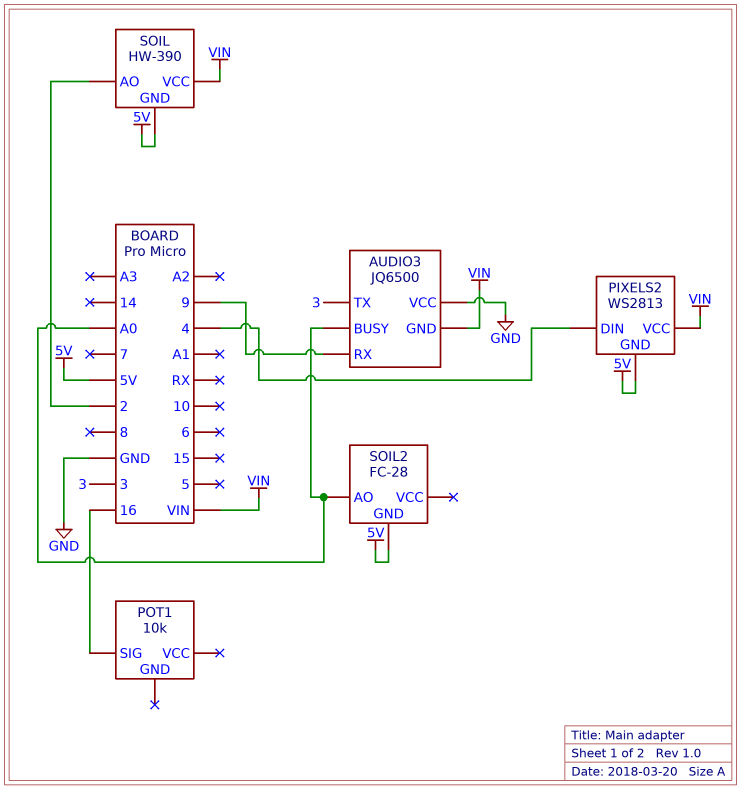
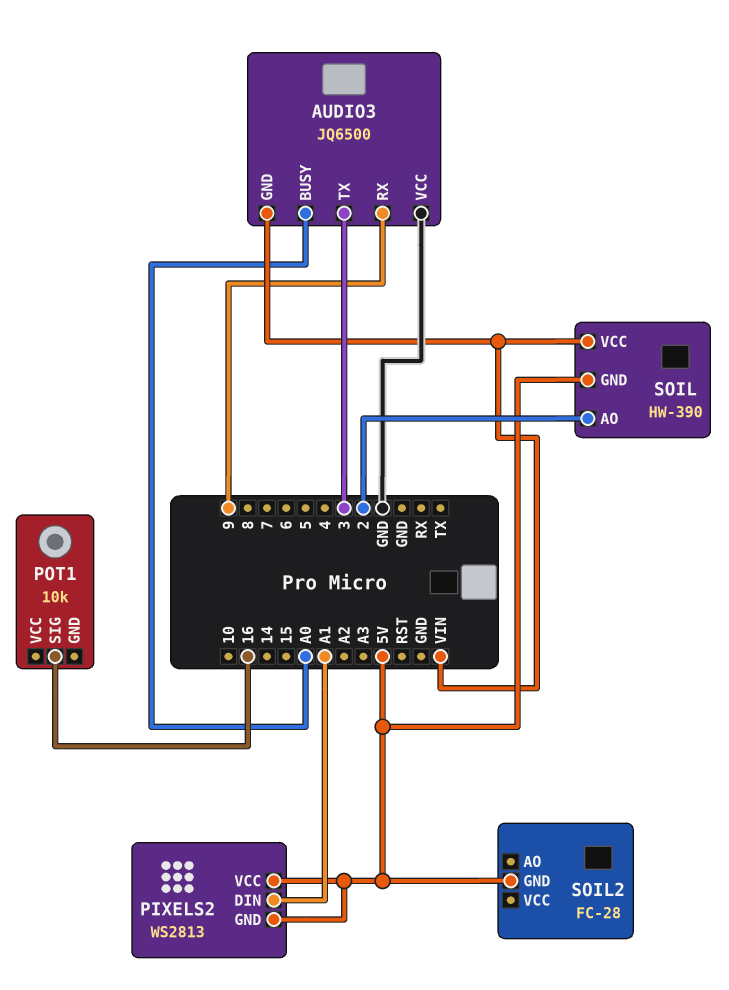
PIXELS2 pin DIN: 4 -> A1
PIXELS2 pin VCC: VIN -> 5V
SOIL2 pin AO: A0 -> none

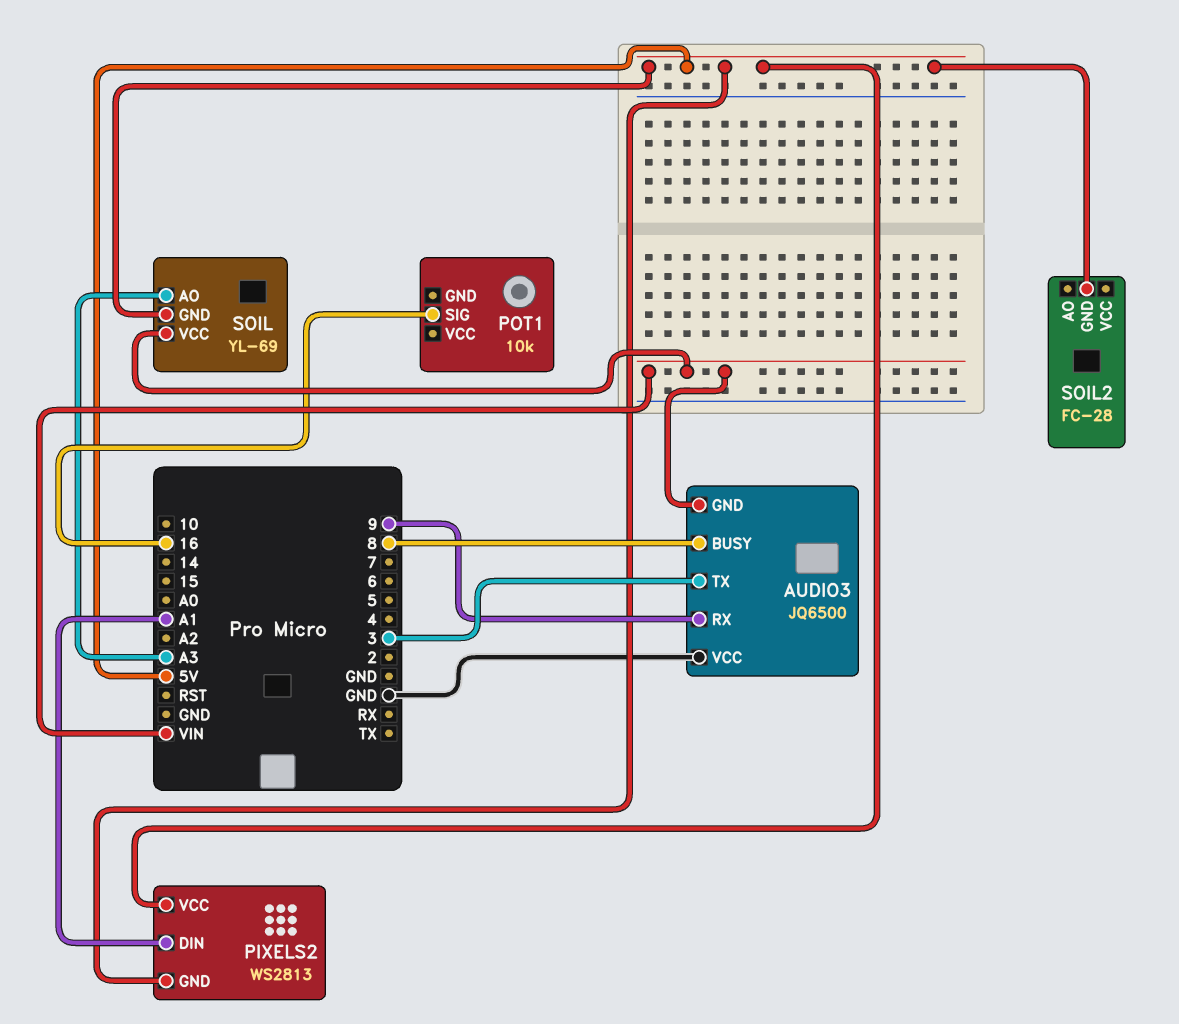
AUDIO3 pin BUSY: A0 -> 8
SOIL: HW-390 -> YL-69
SOIL pin AO: 2 -> A3

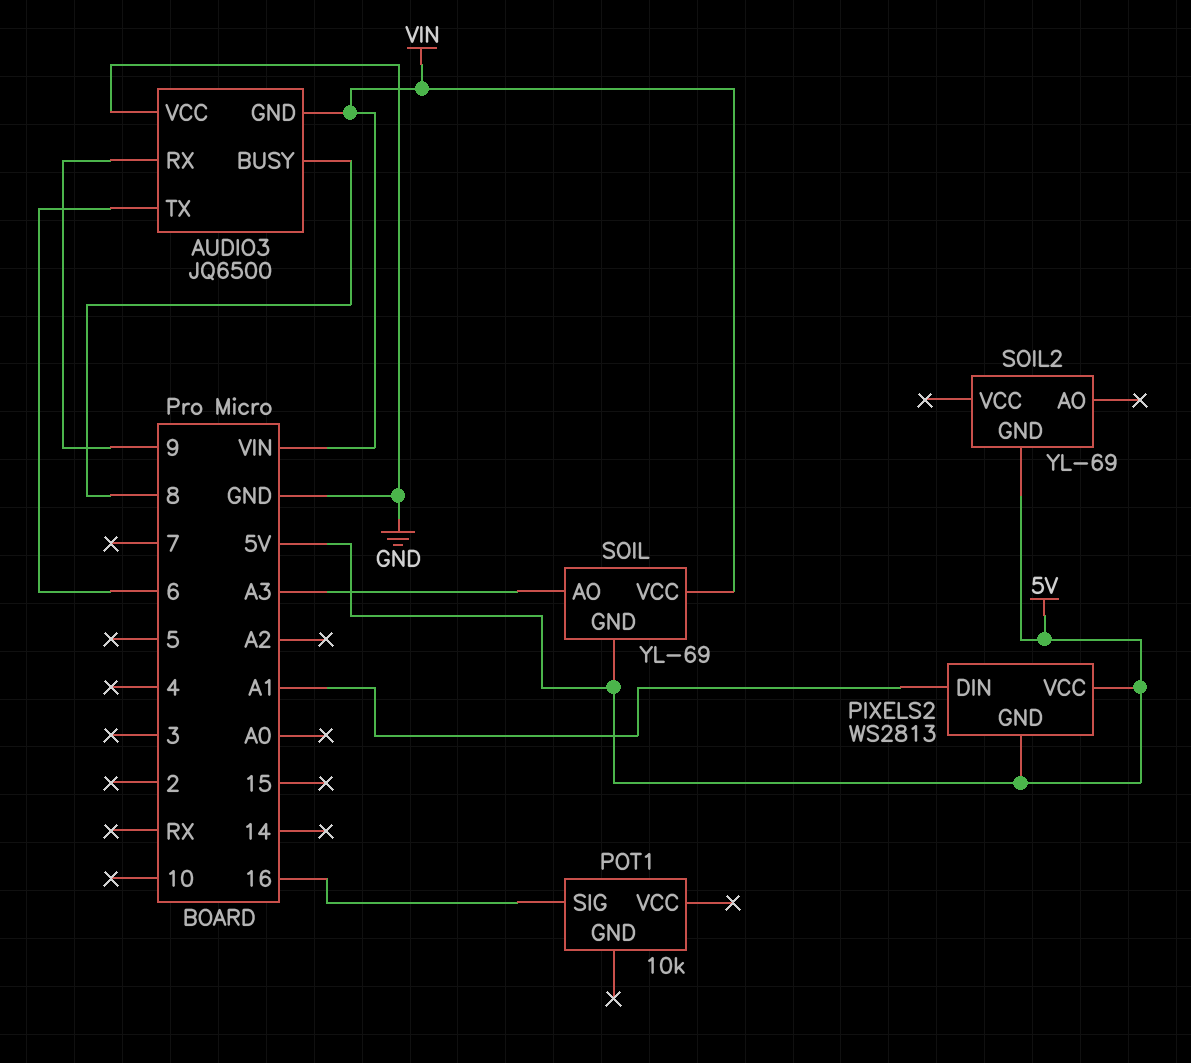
AUDIO3 pin TX: 3 -> 6
SOIL2: FC-28 -> YL-69

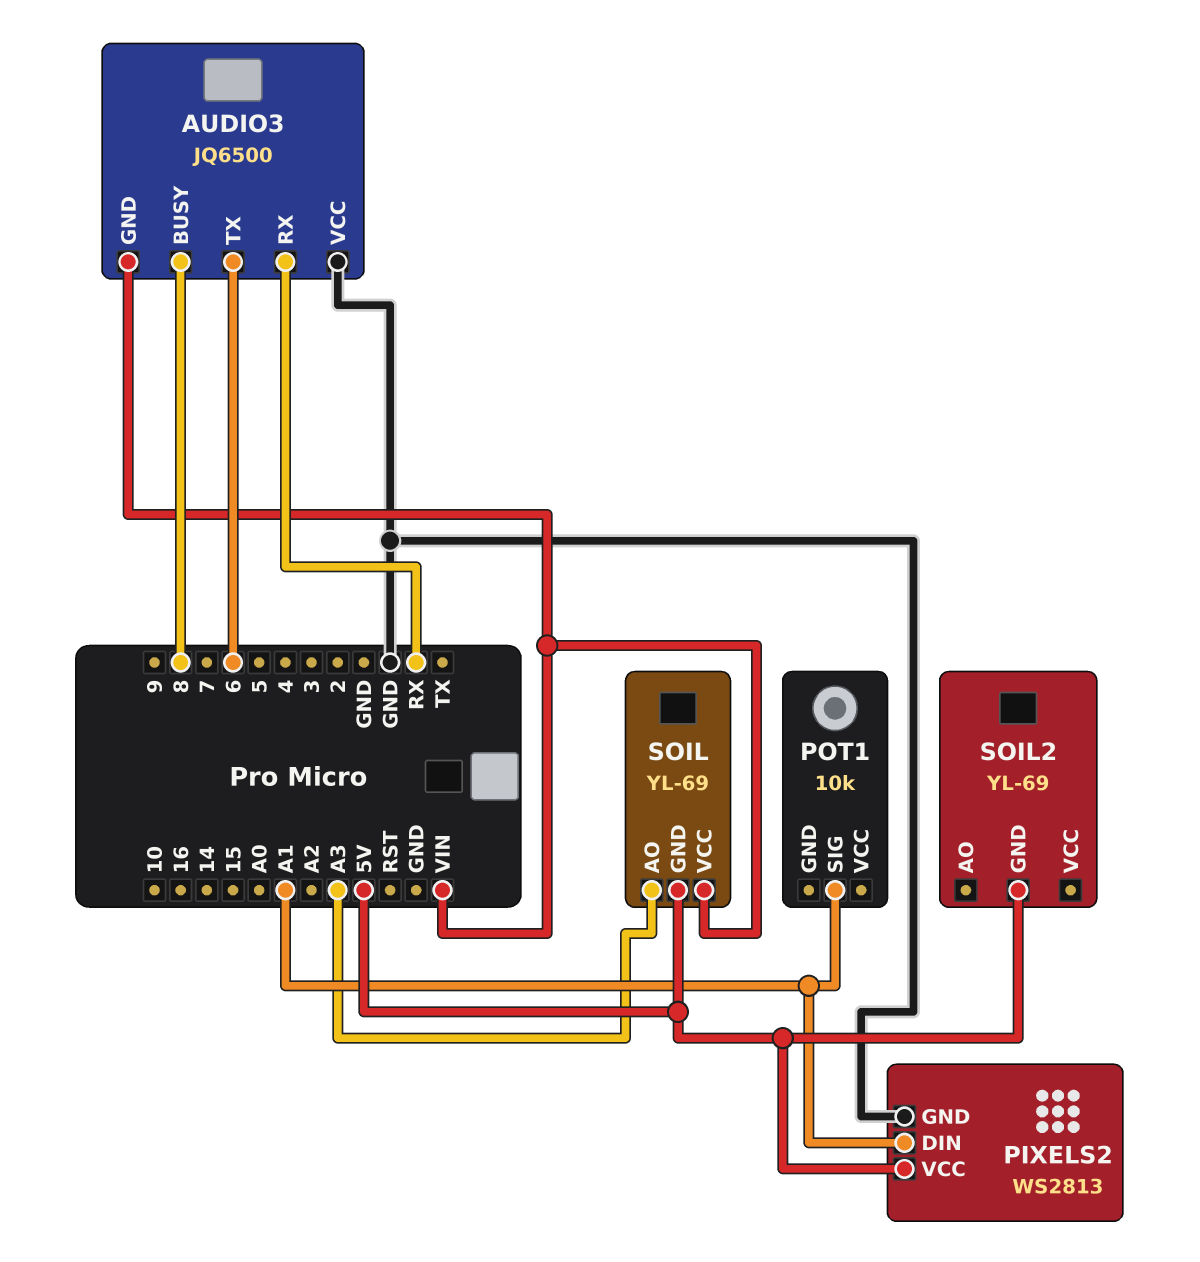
AUDIO3 pin RX: 9 -> RX
PIXELS2 pin GND: 5V -> GND
POT1 pin SIG: 16 -> A1

